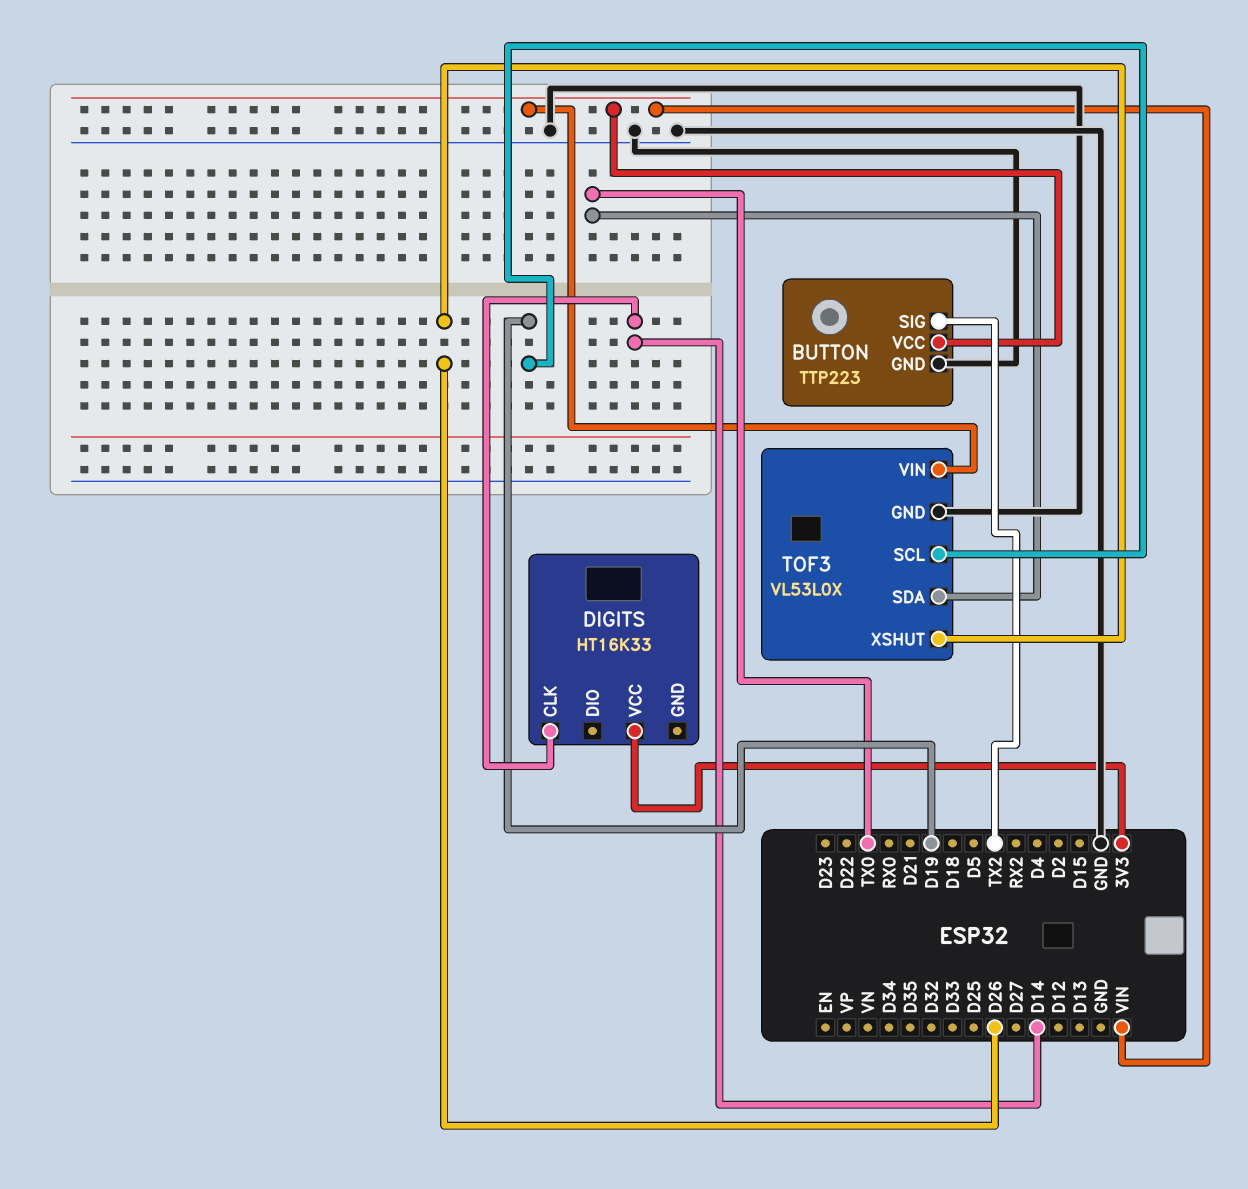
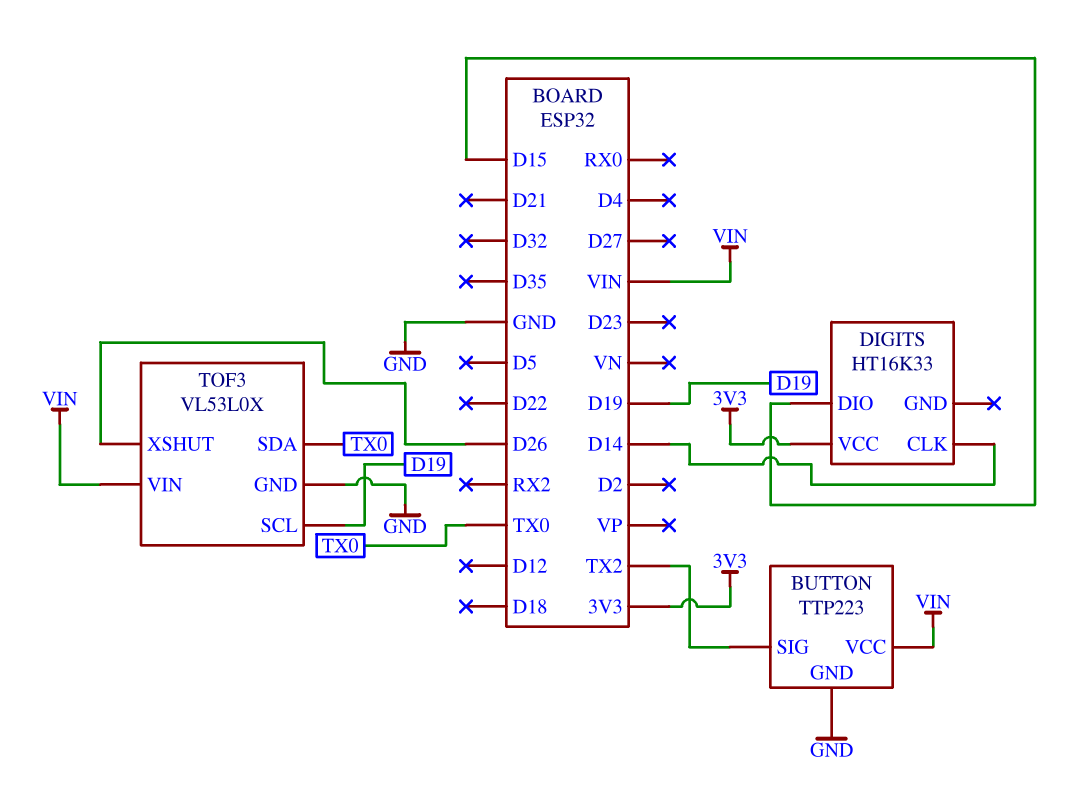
DIGITS pin DIO: none -> D15

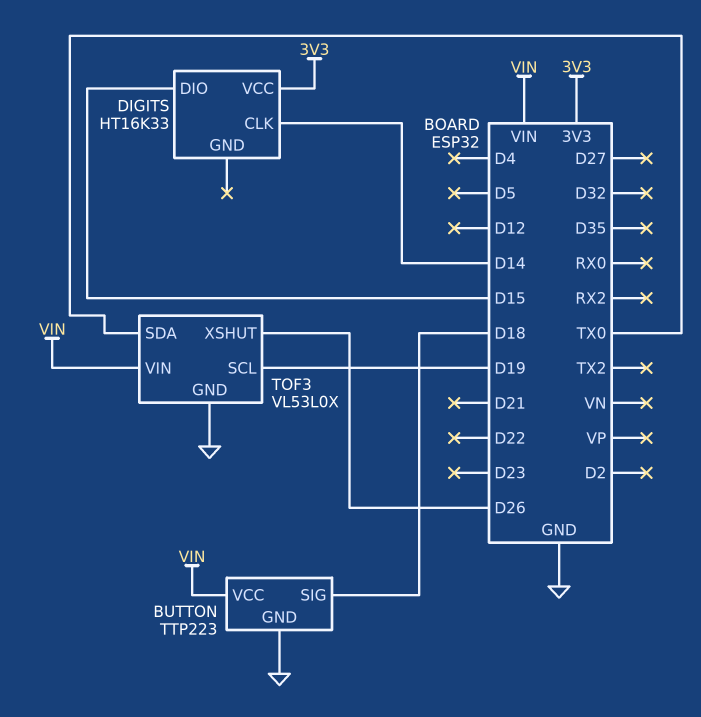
BUTTON pin SIG: TX2 -> D18

